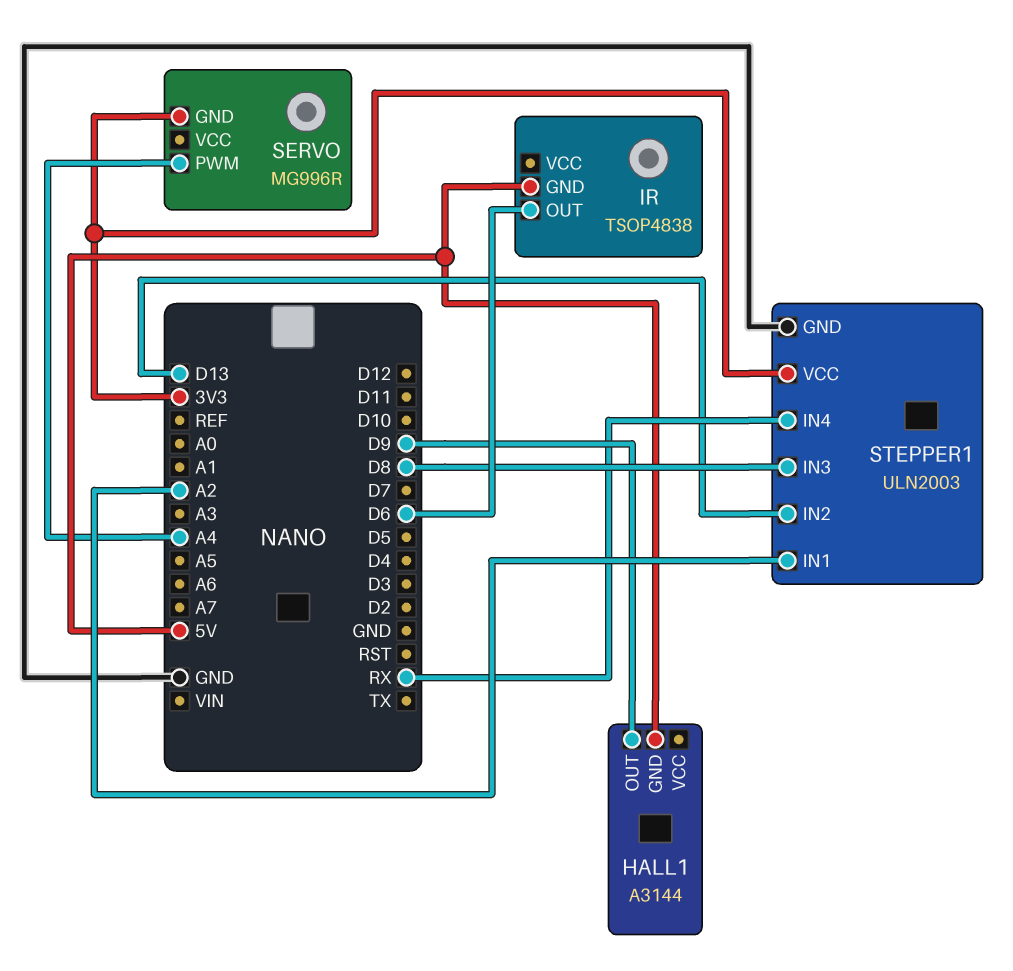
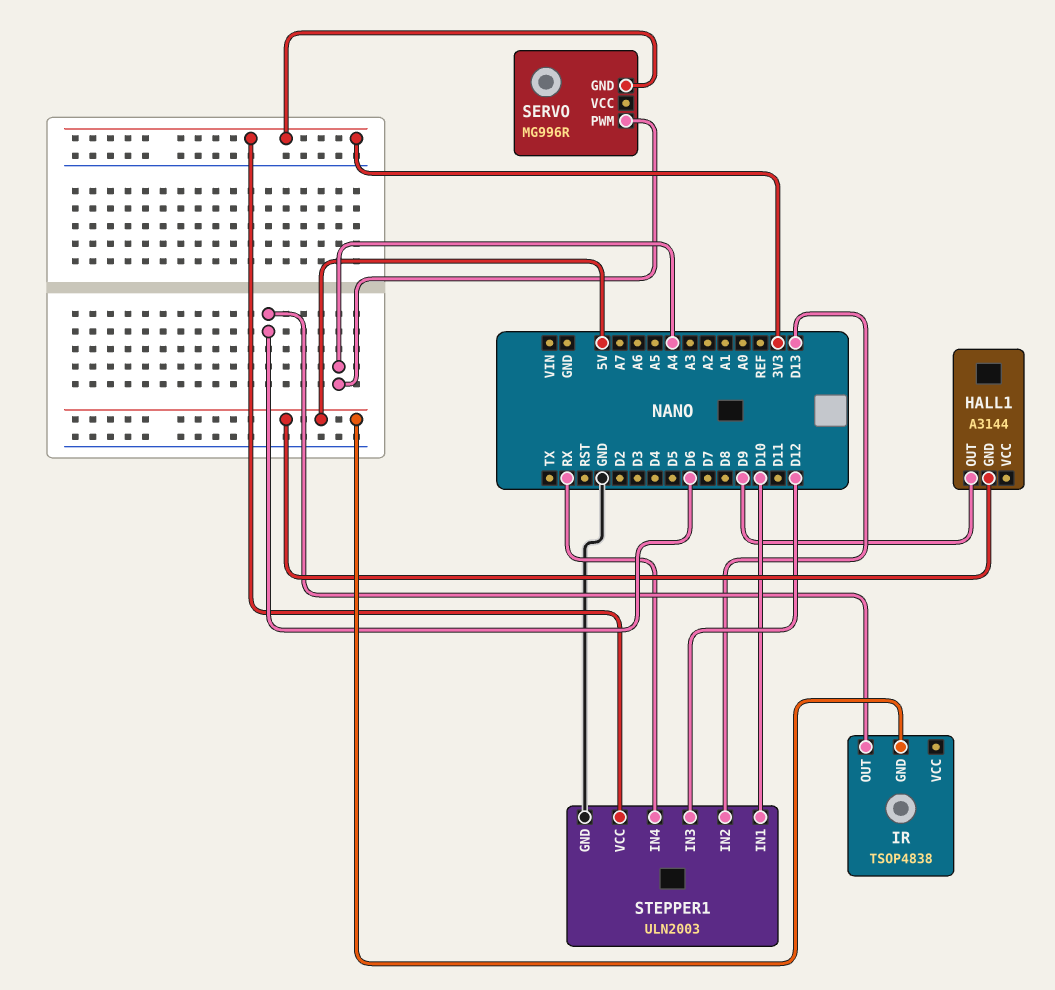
STEPPER1 pin IN1: A2 -> D10
STEPPER1 pin IN3: D8 -> D12

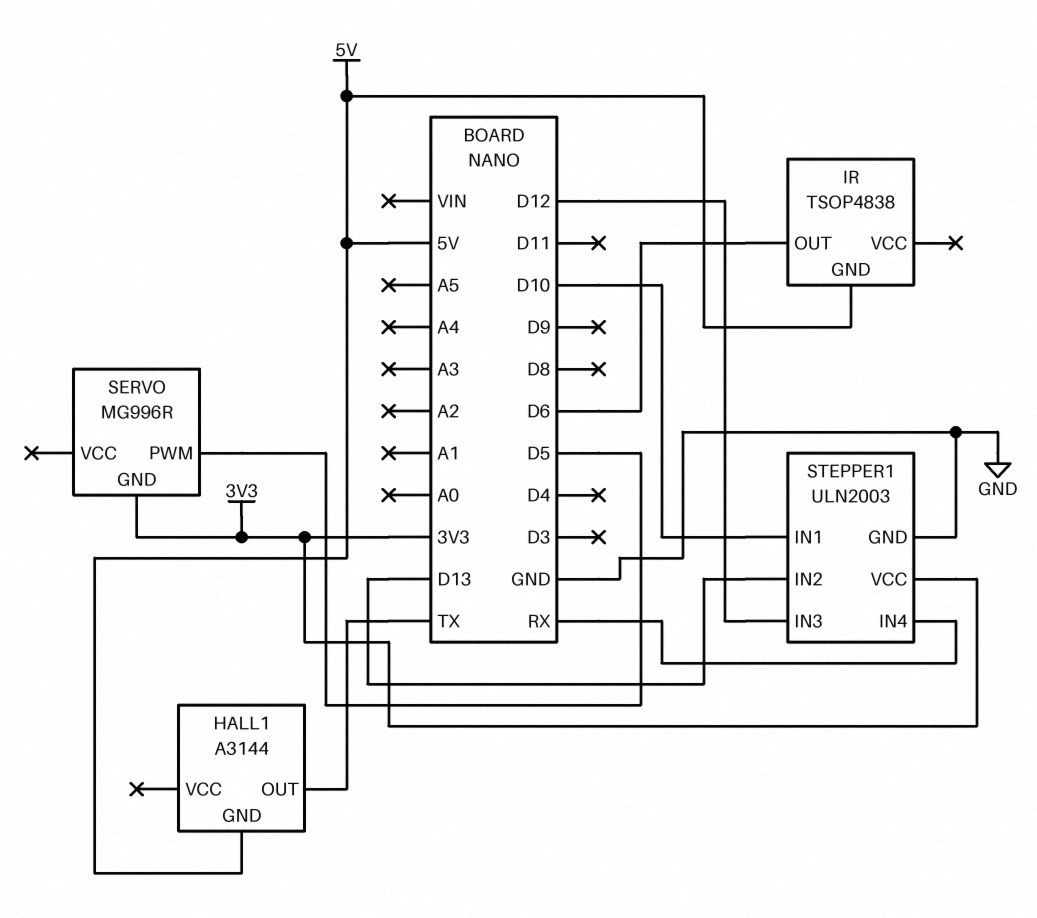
HALL1 pin OUT: D9 -> TX
SERVO pin PWM: A4 -> D5

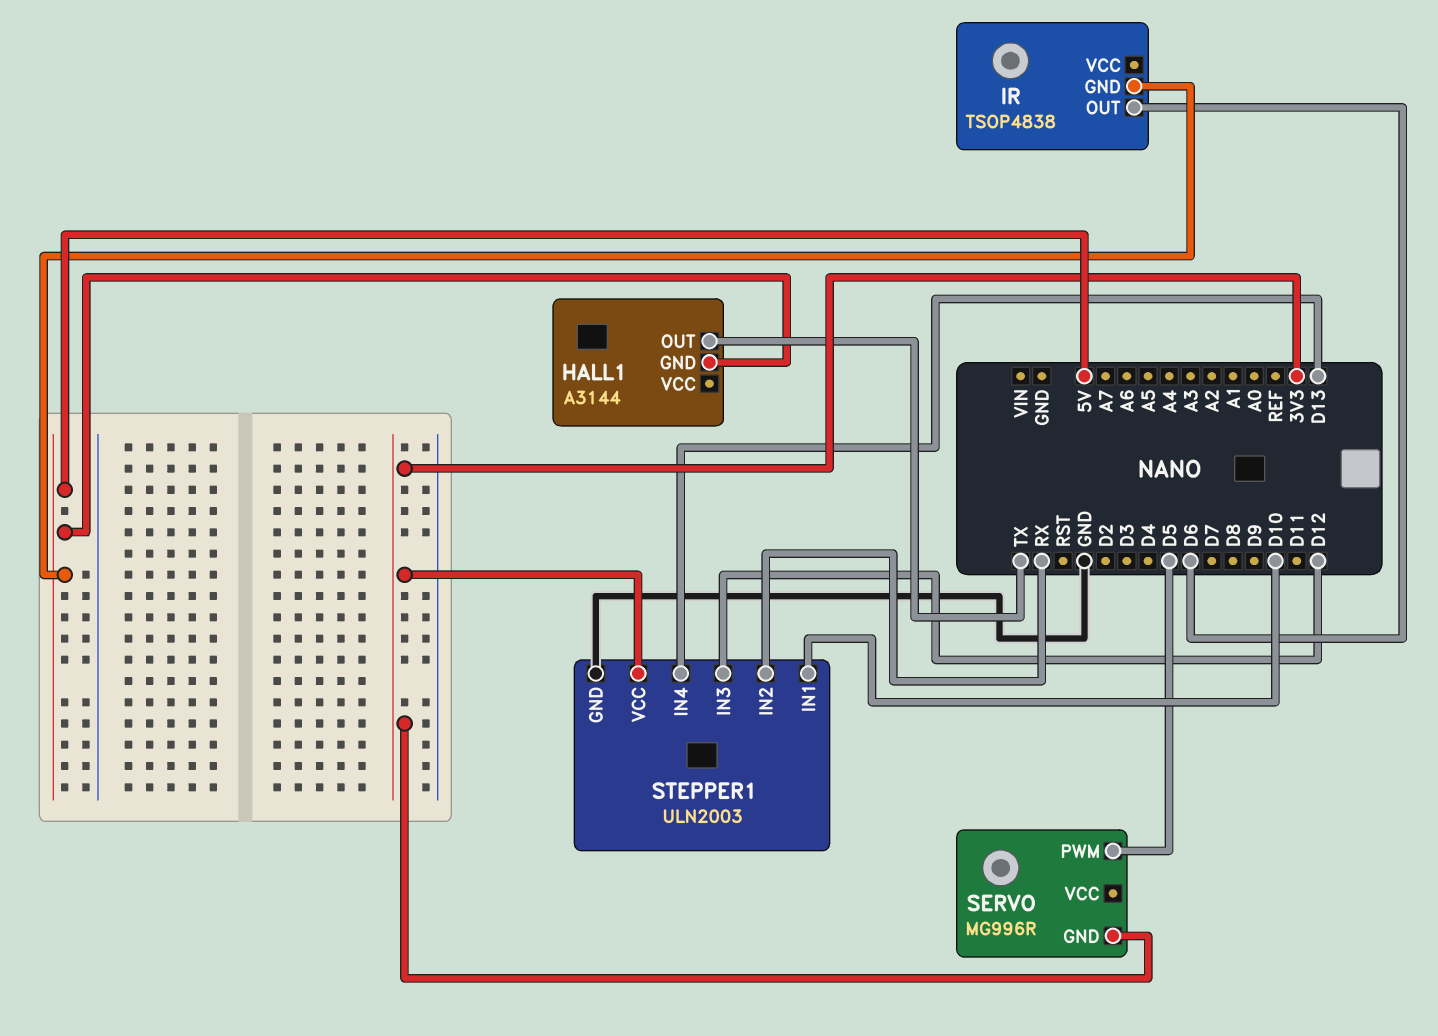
STEPPER1 pin IN2: D13 -> RX
STEPPER1 pin IN4: RX -> D13

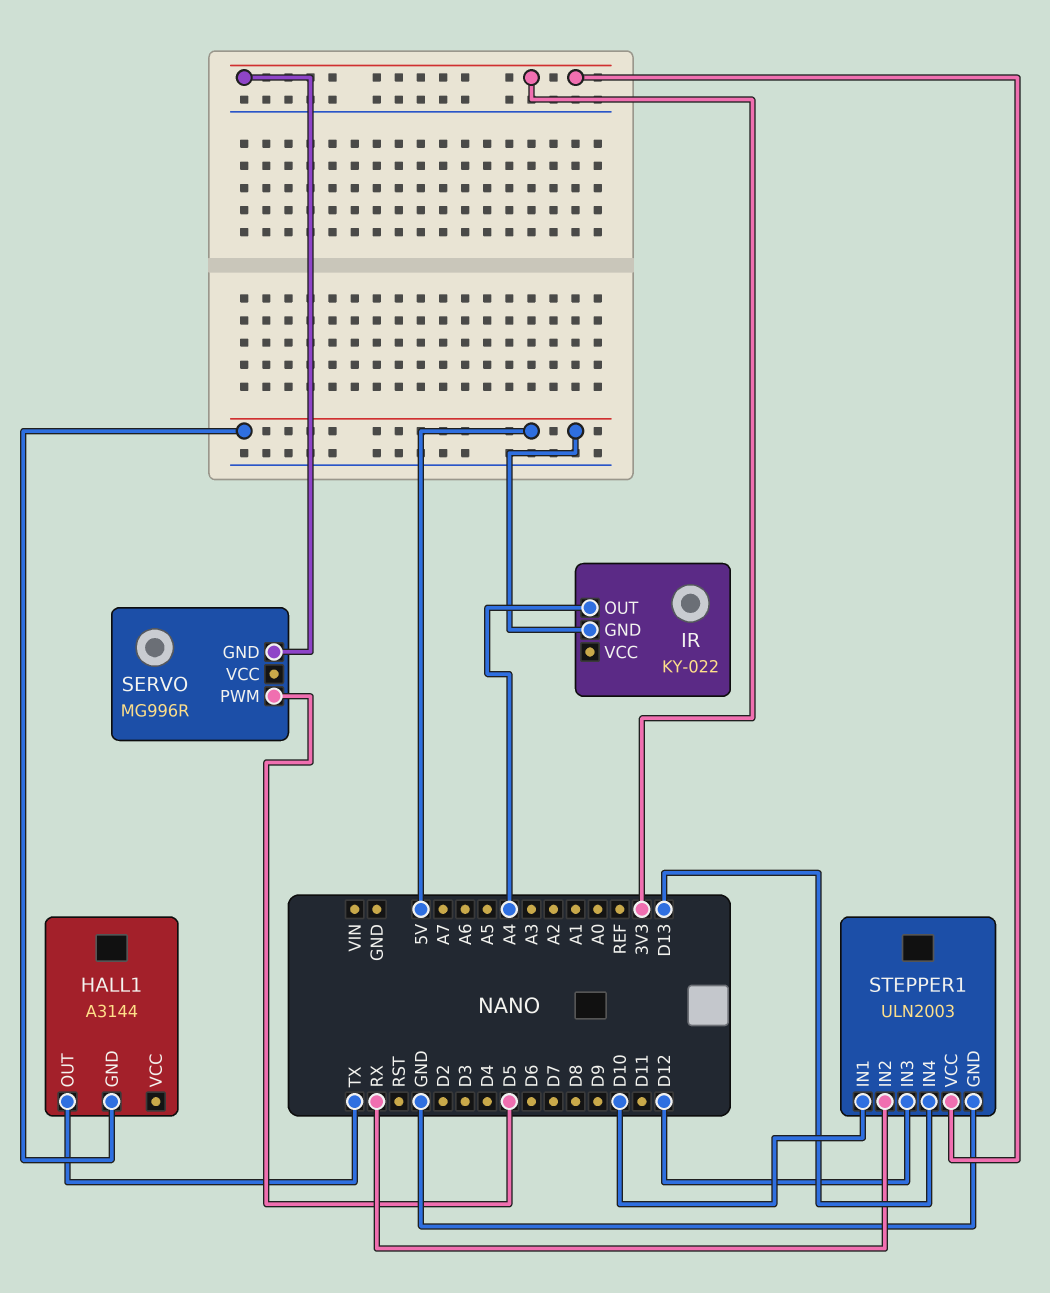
IR: TSOP4838 -> KY-022
IR pin OUT: D6 -> A4

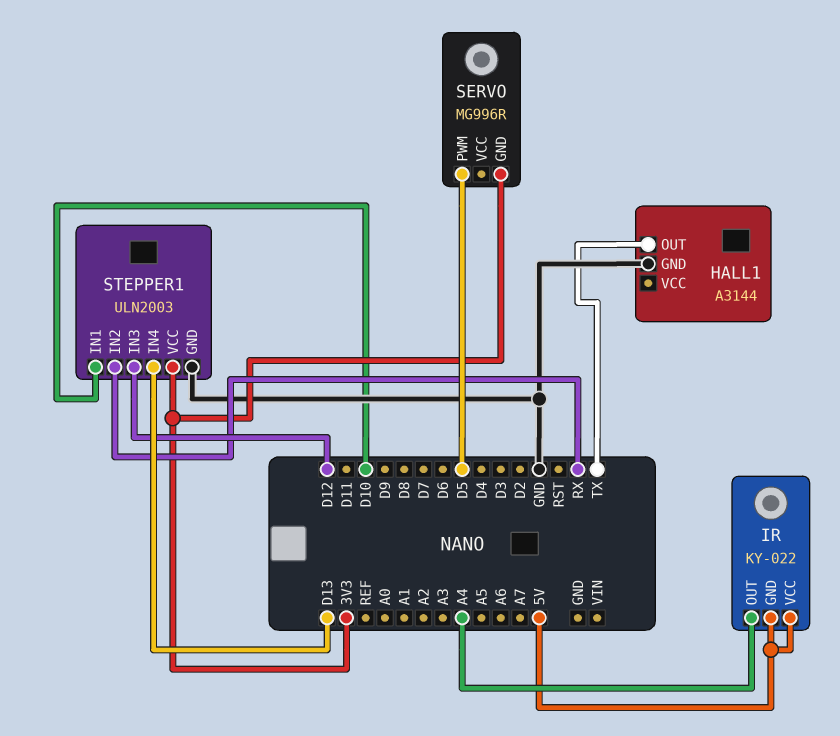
HALL1 pin GND: 5V -> GND
IR pin VCC: none -> 5V

